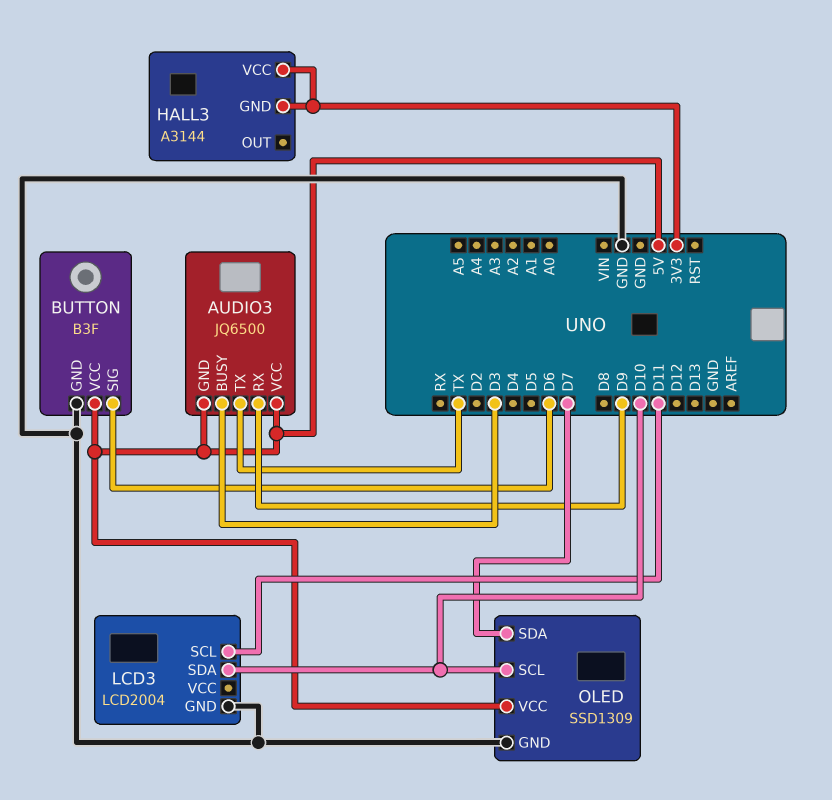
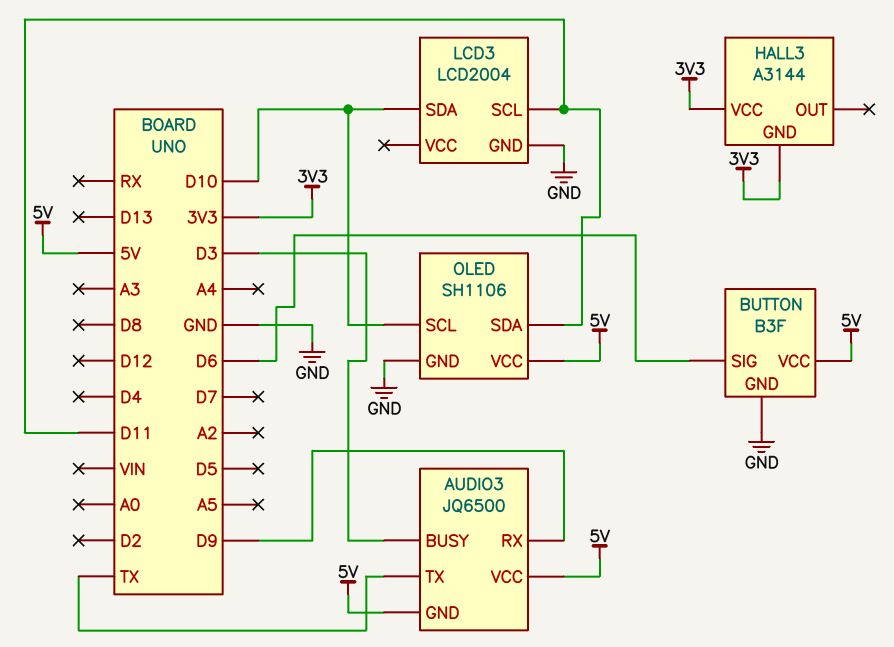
OLED: SSD1309 -> SH1106
OLED pin SDA: D7 -> D11

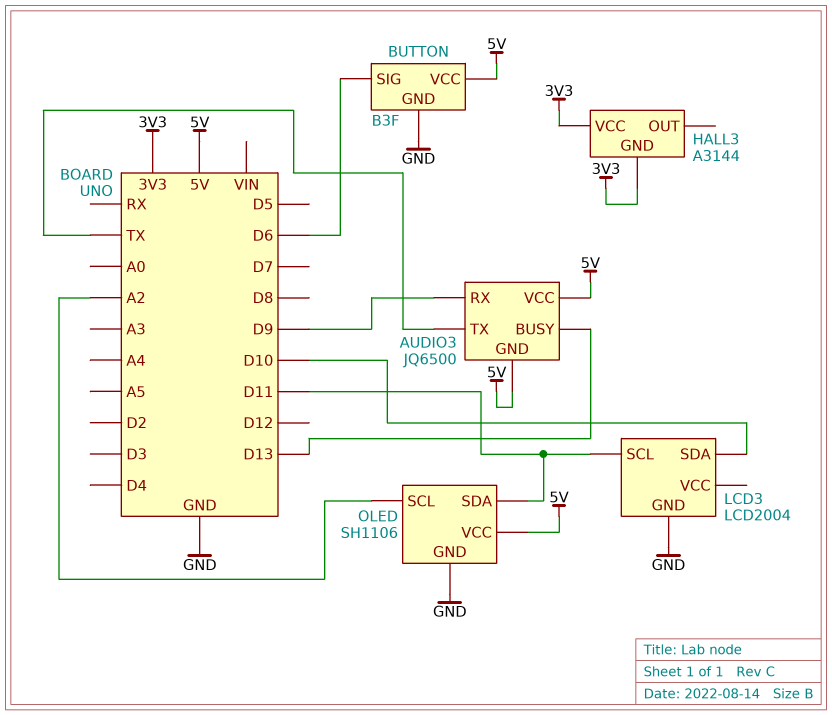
AUDIO3 pin BUSY: D3 -> D13
OLED pin SCL: D10 -> A2

